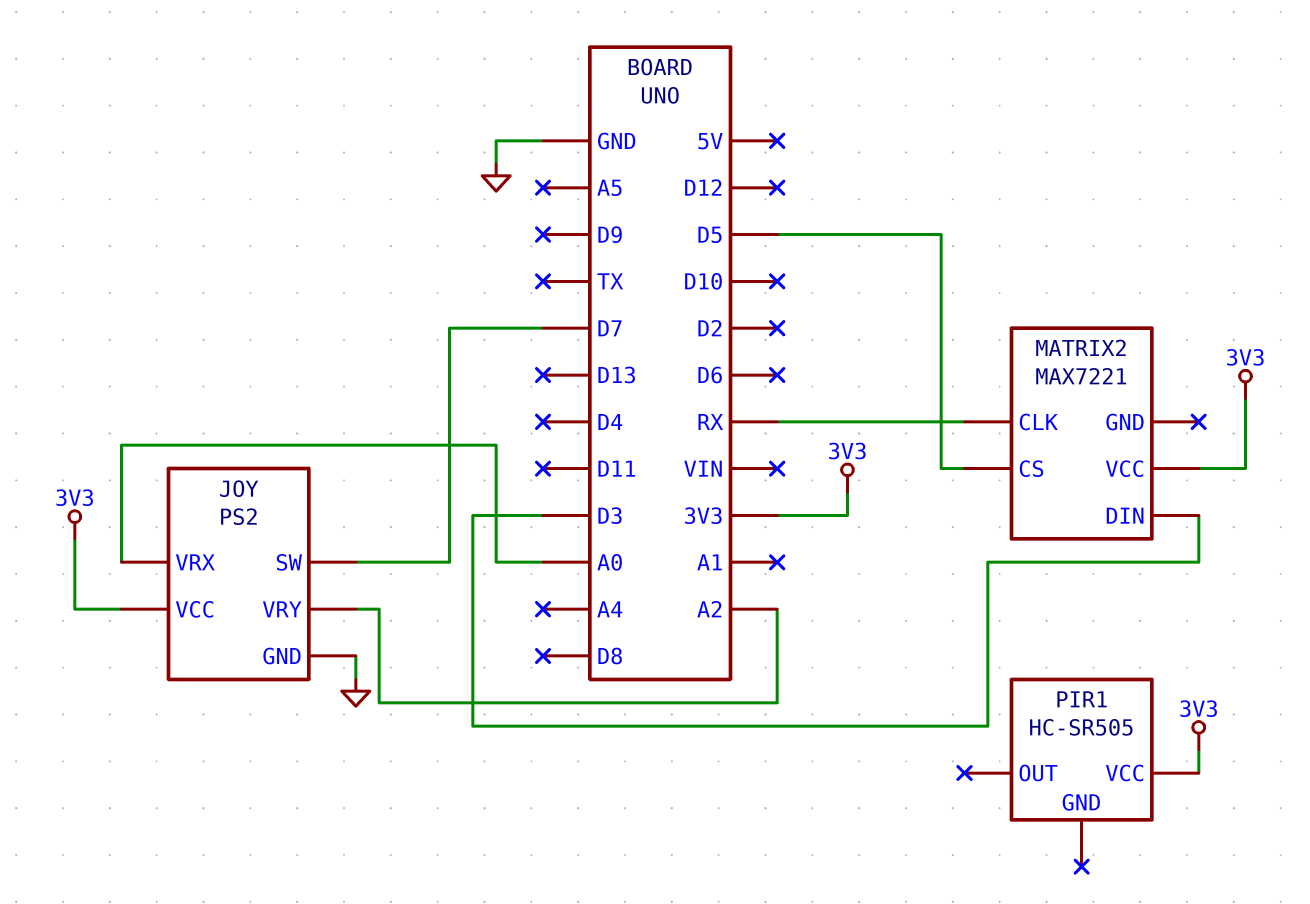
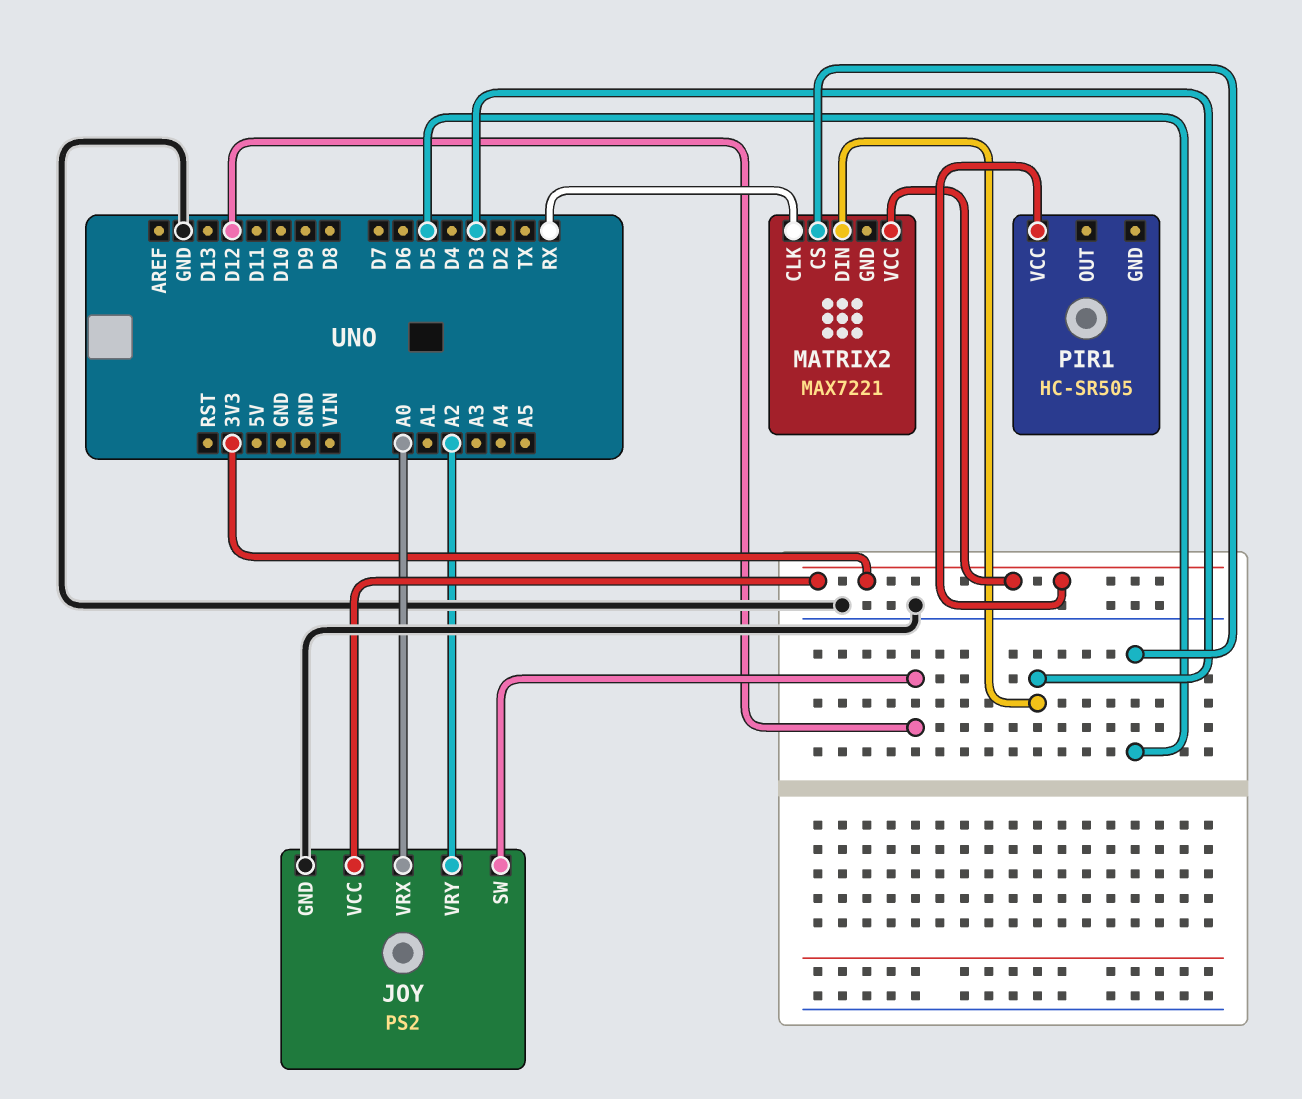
JOY pin SW: D7 -> D12

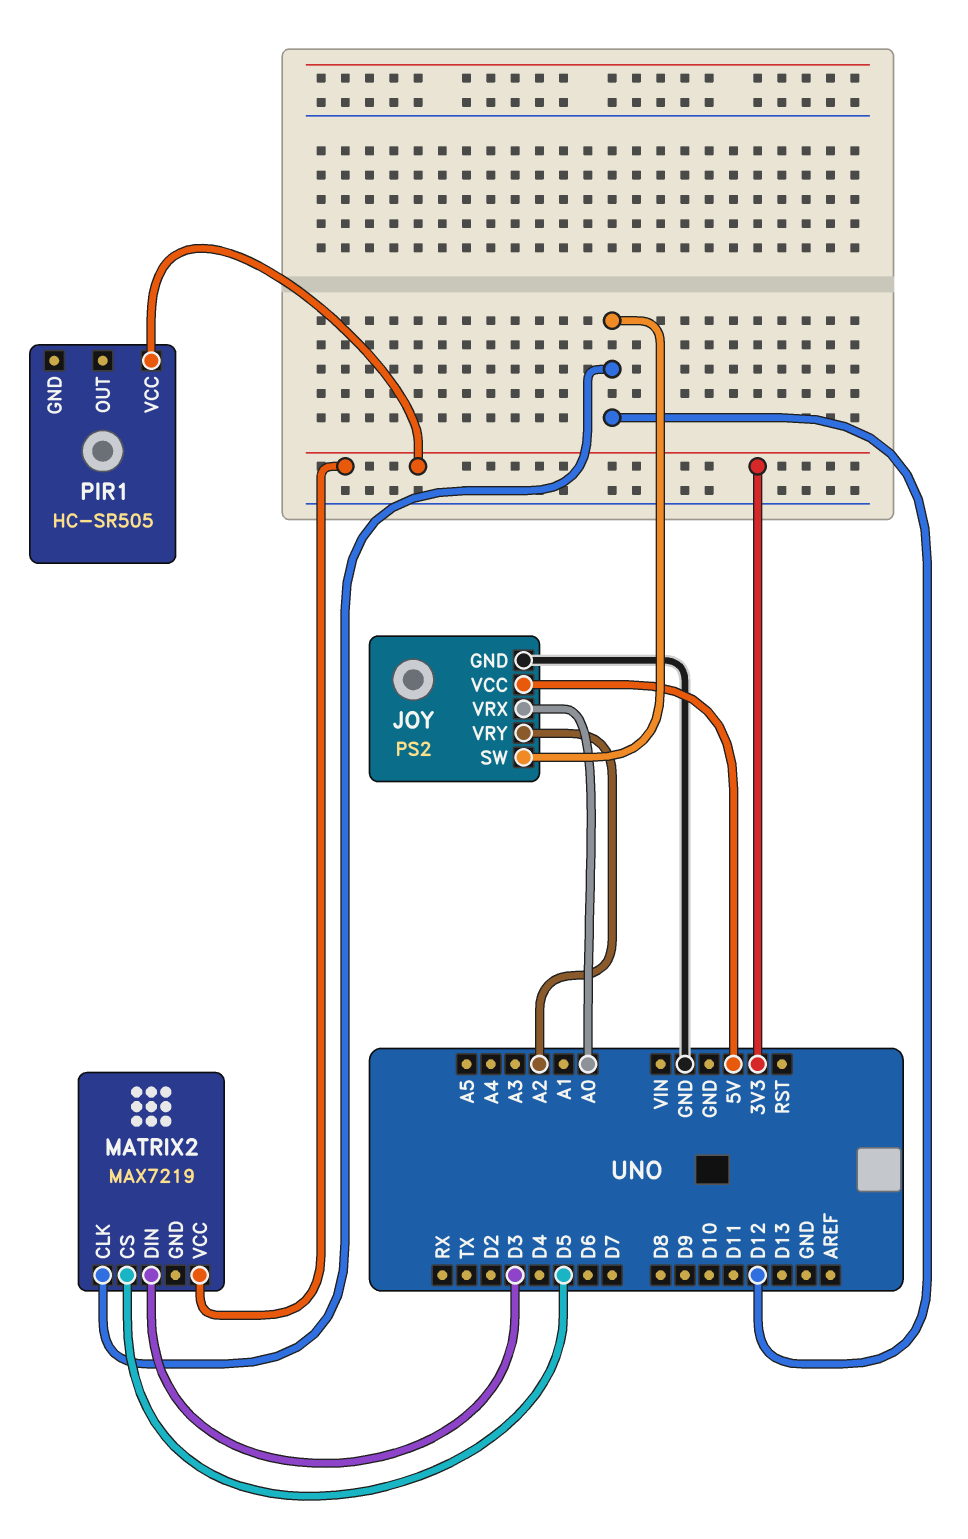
JOY pin VCC: 3V3 -> 5V
MATRIX2: MAX7221 -> MAX7219
MATRIX2 pin CLK: RX -> D12

